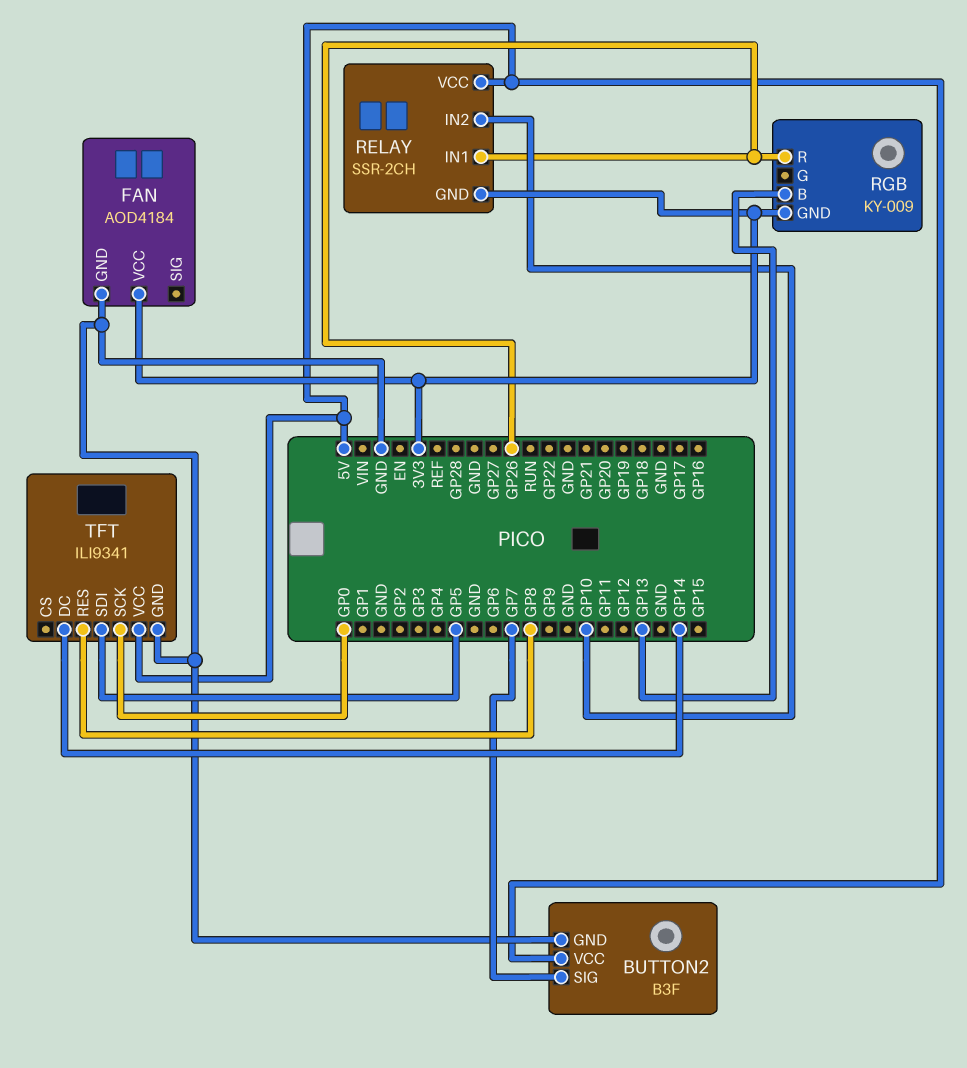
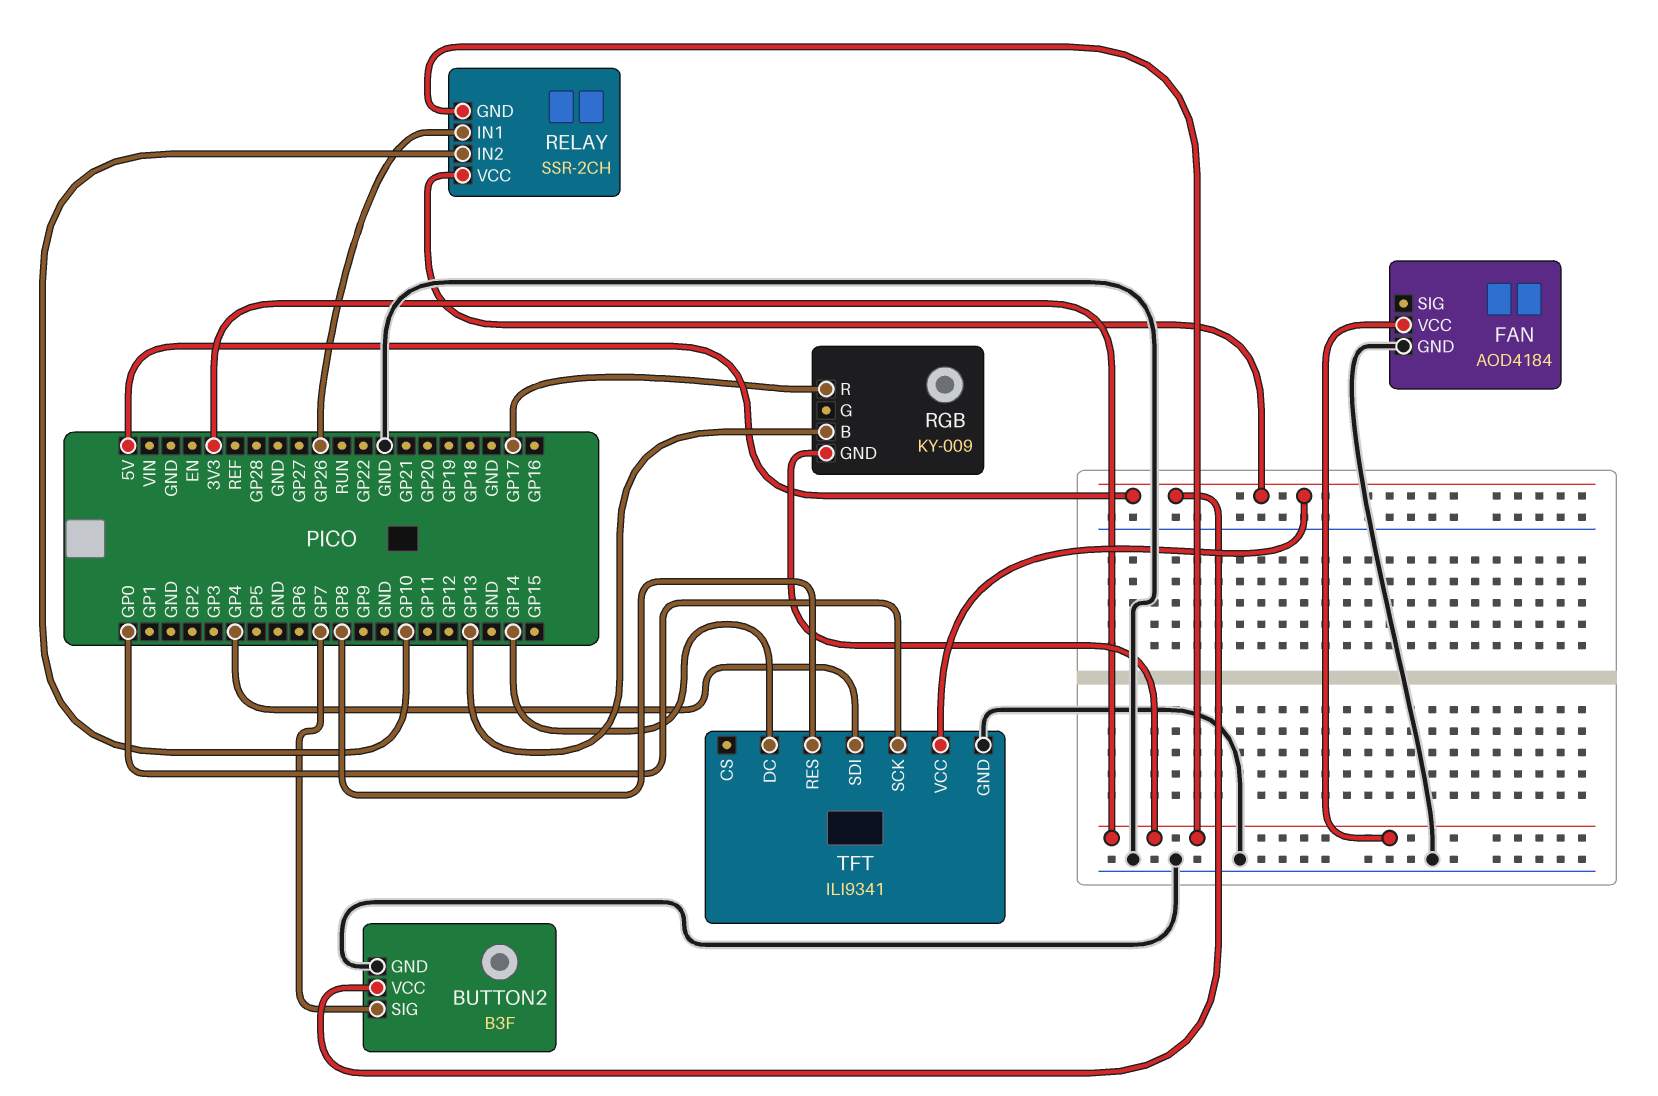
RGB pin R: GP26 -> GP17
TFT pin SDI: GP5 -> GP4

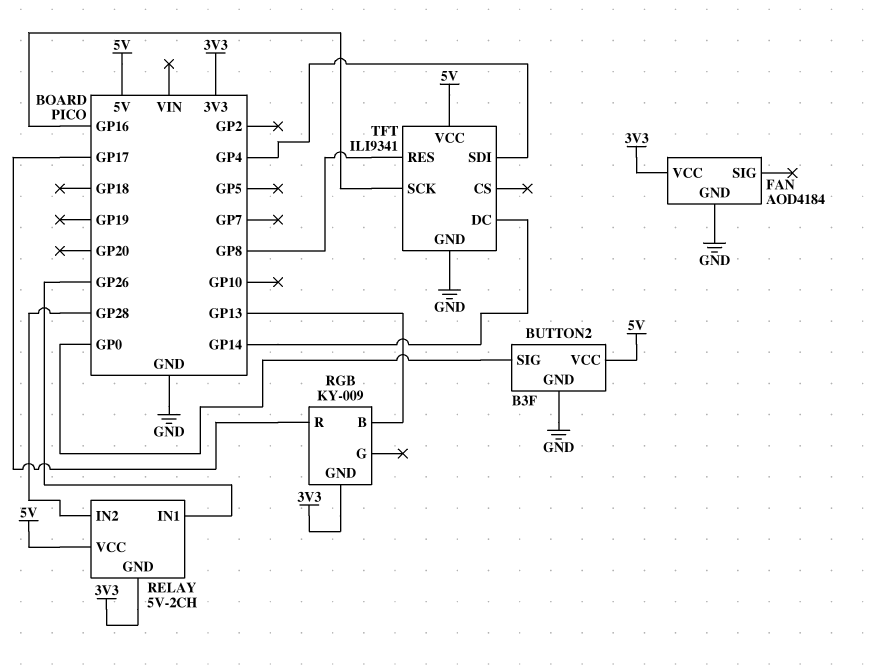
BUTTON2 pin SIG: GP7 -> GP0
RELAY: SSR-2CH -> 5V-2CH
RELAY pin IN2: GP10 -> GP28
TFT pin SCK: GP0 -> GP16

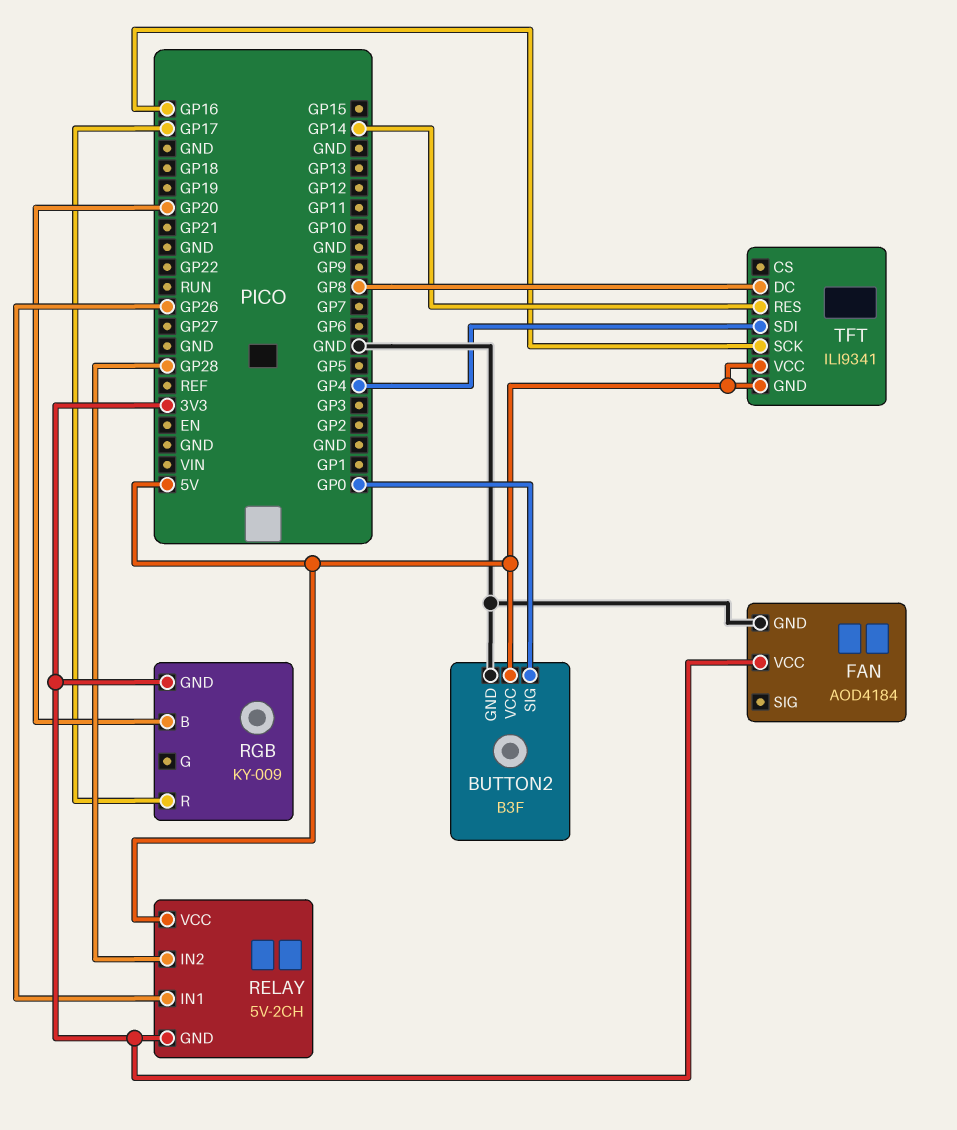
RGB pin B: GP13 -> GP20
TFT pin DC: GP14 -> GP8
TFT pin GND: GND -> 5V
TFT pin RES: GP8 -> GP14

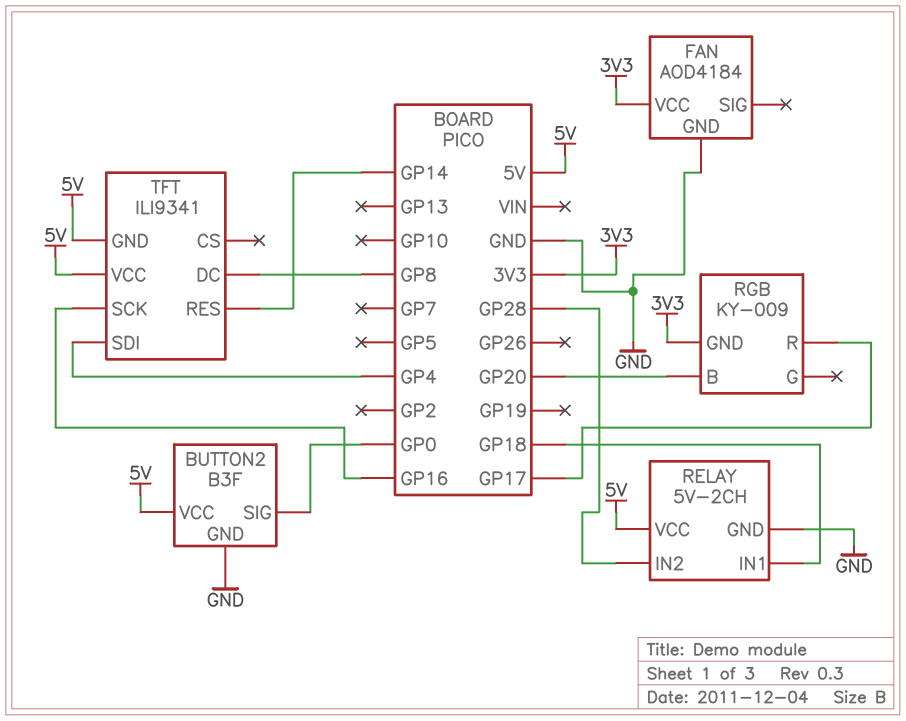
RELAY pin GND: 3V3 -> GND
RELAY pin IN1: GP26 -> GP18

